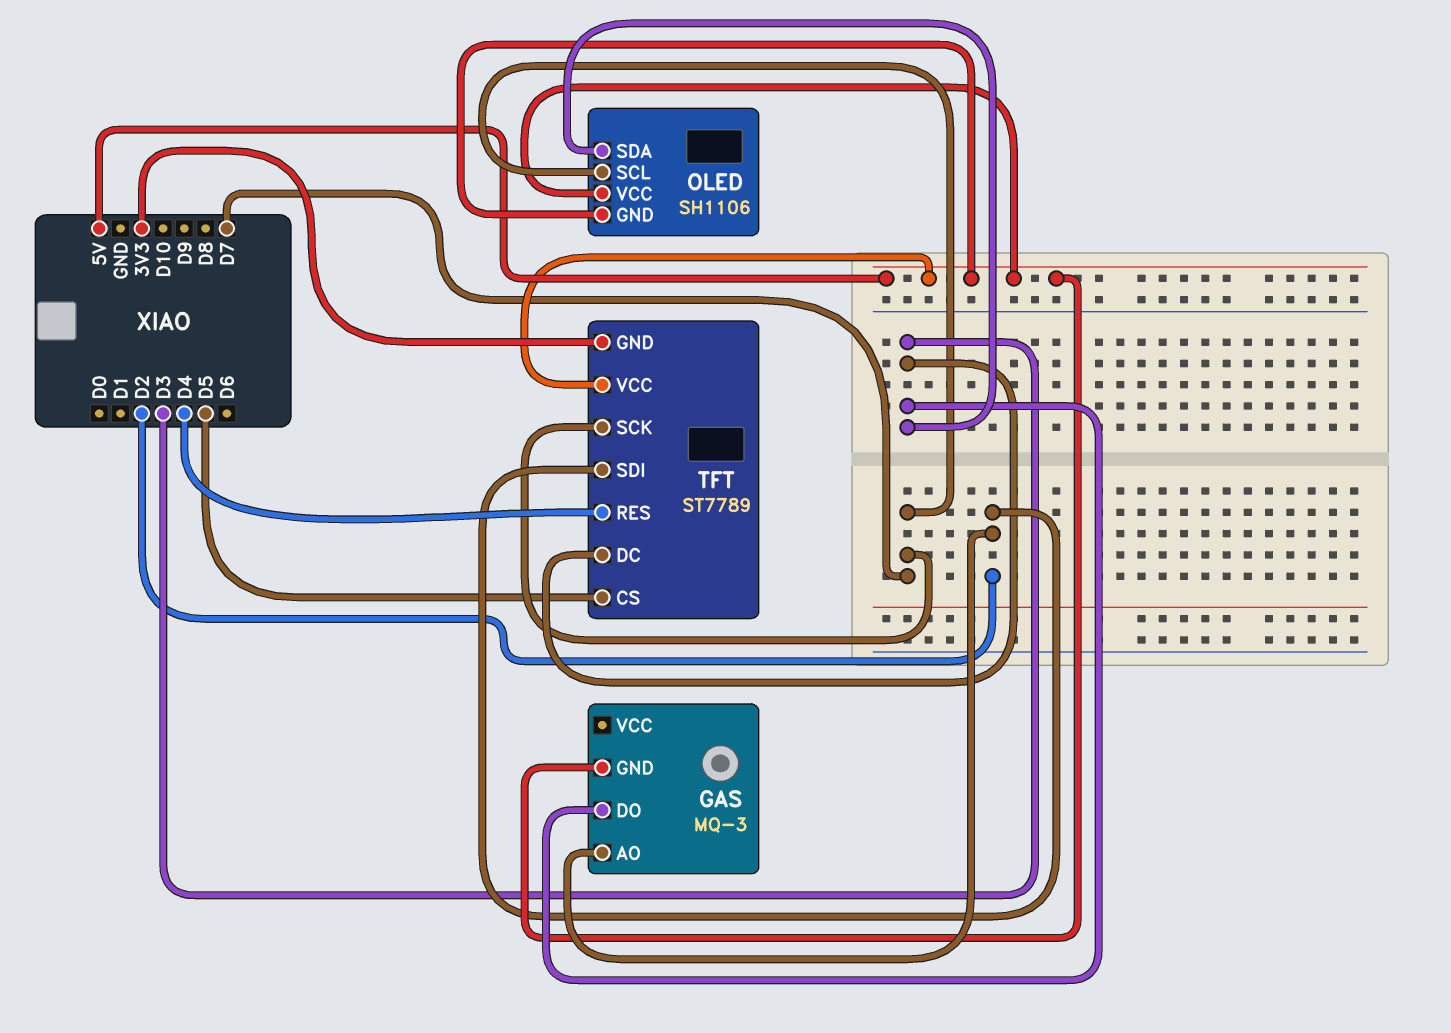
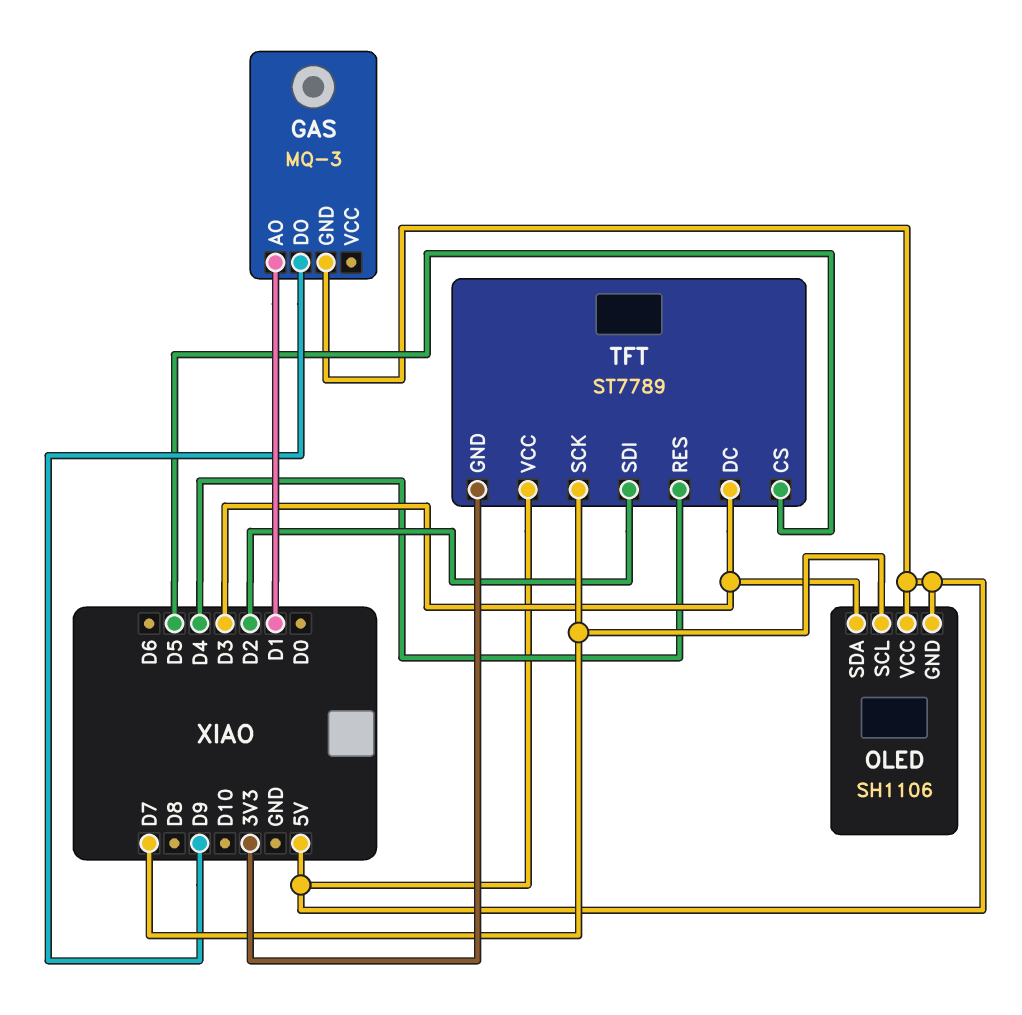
GAS pin AO: D2 -> D1
GAS pin DO: D3 -> D9

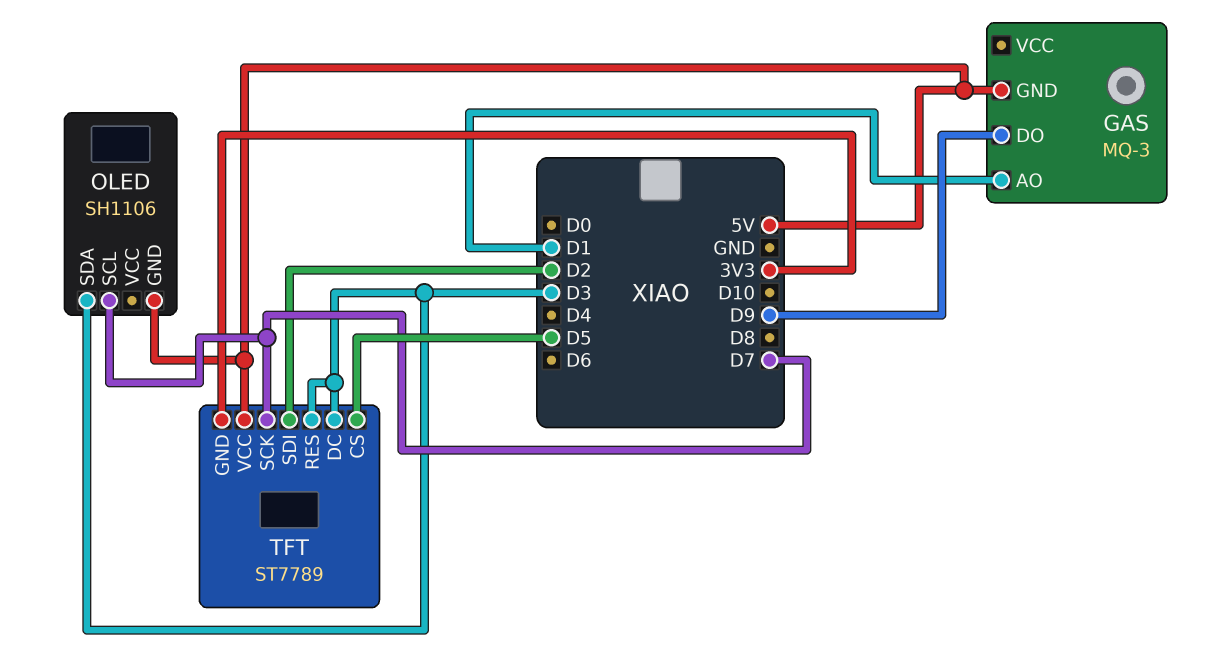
OLED pin VCC: 5V -> none
TFT pin RES: D4 -> D3

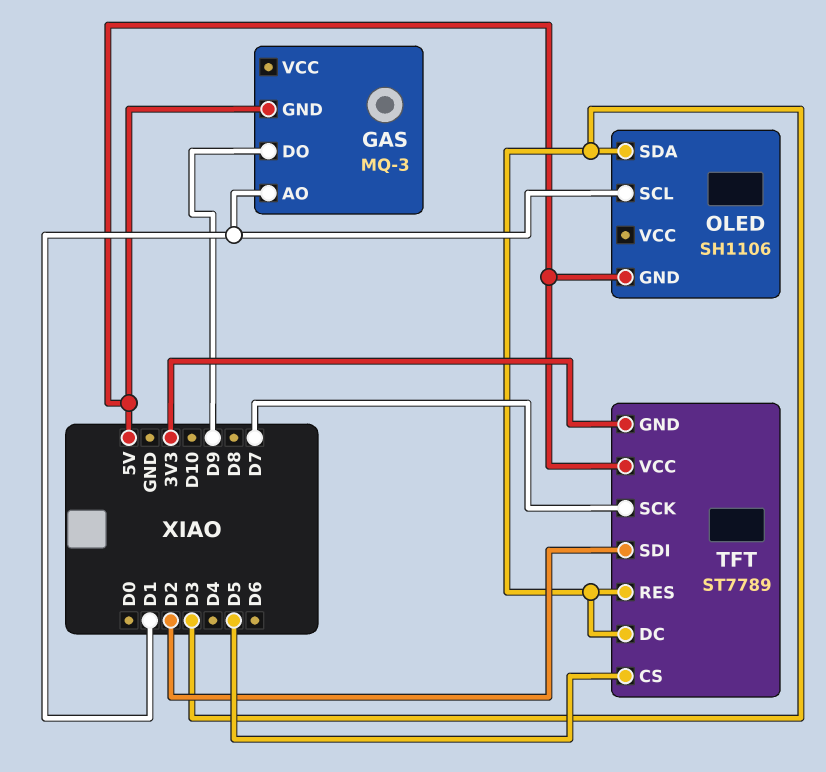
OLED pin SCL: D7 -> D1

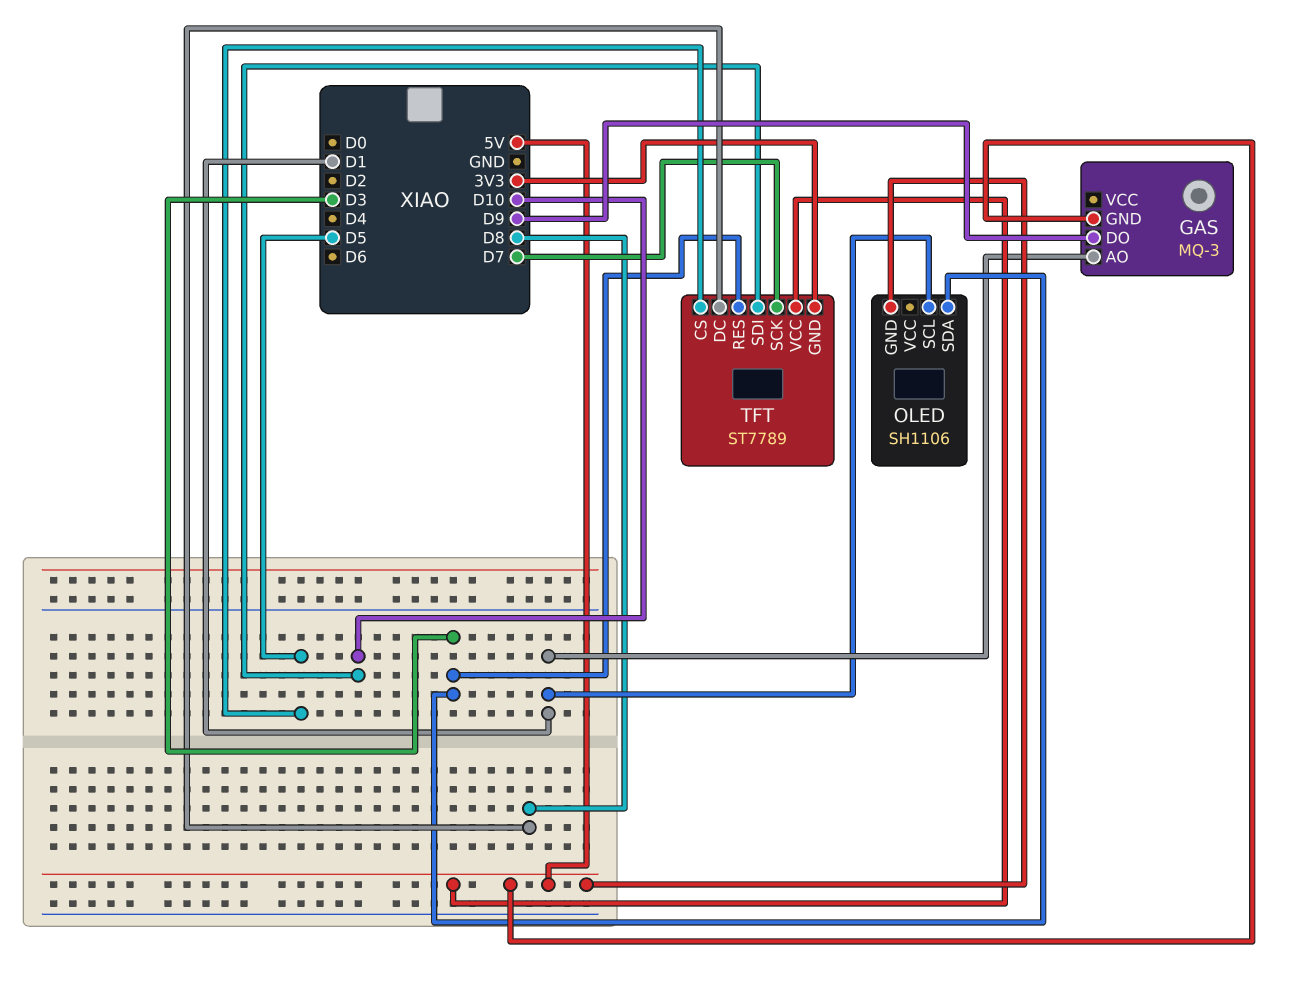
TFT pin DC: D3 -> D8
TFT pin SDI: D2 -> D10

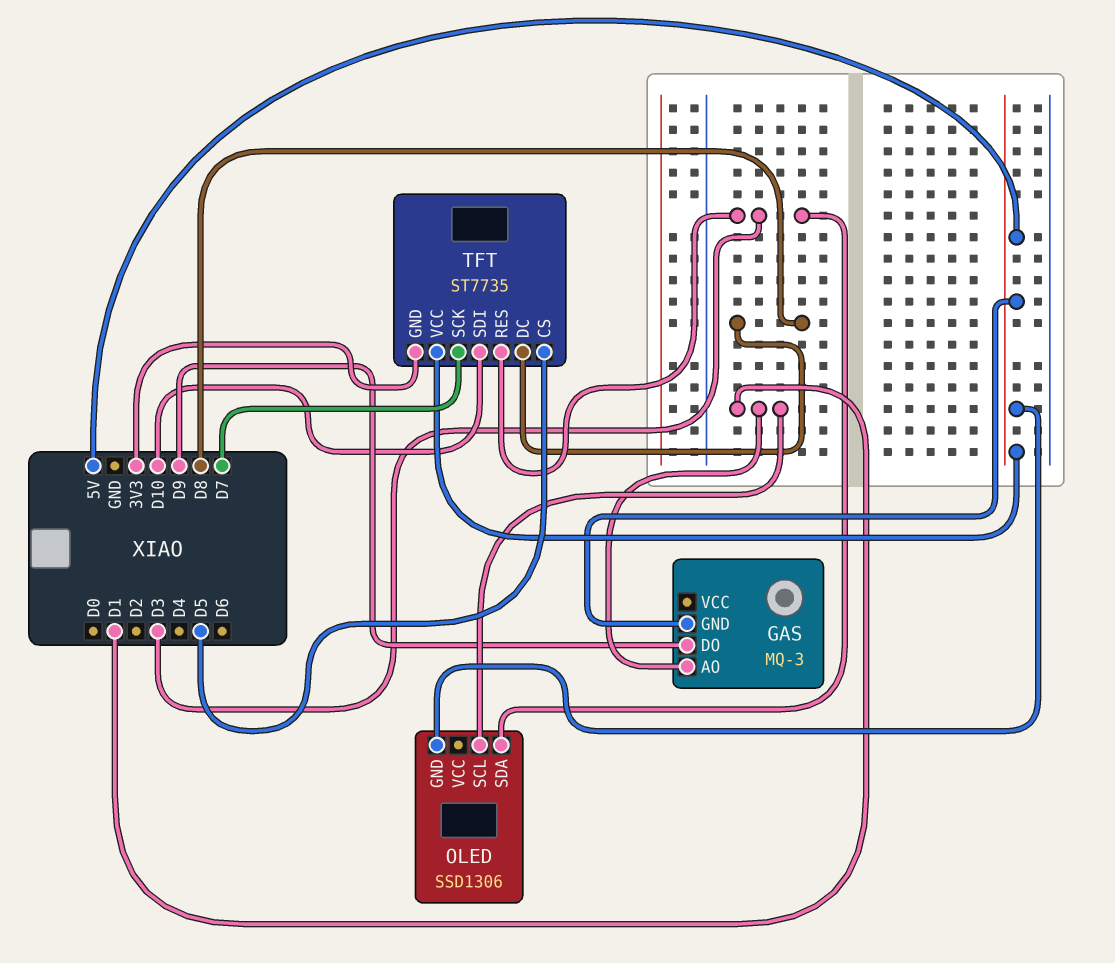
OLED: SH1106 -> SSD1306
TFT: ST7789 -> ST7735

